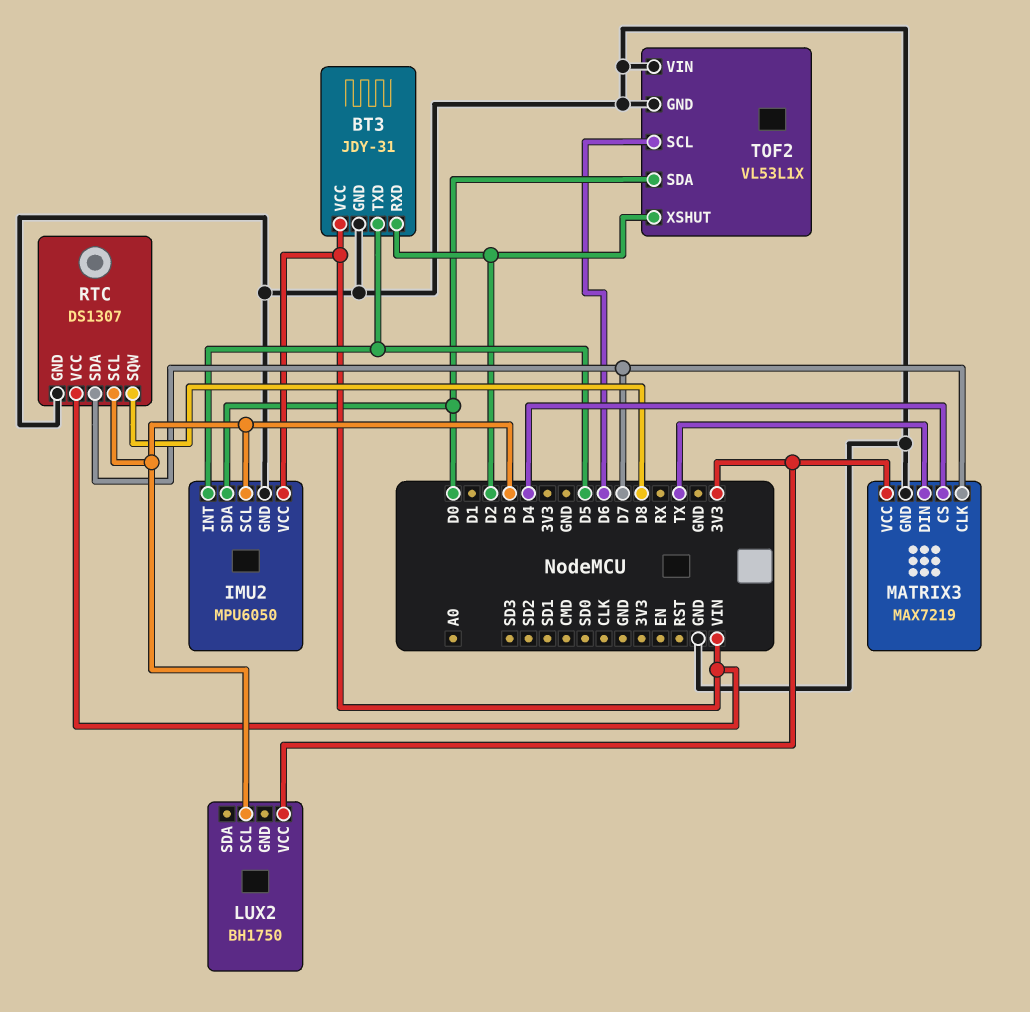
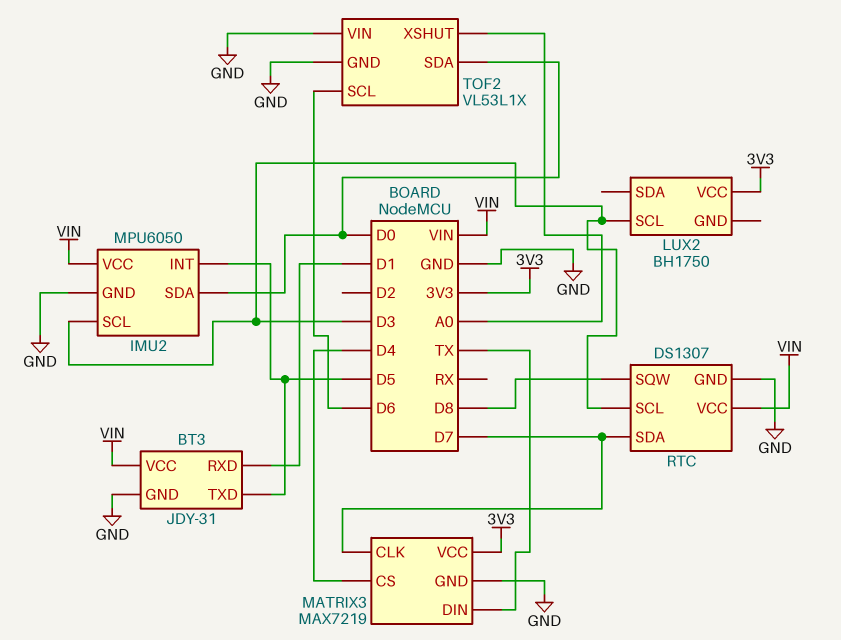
BT3 pin RXD: D2 -> D1
TOF2 pin XSHUT: D2 -> A0

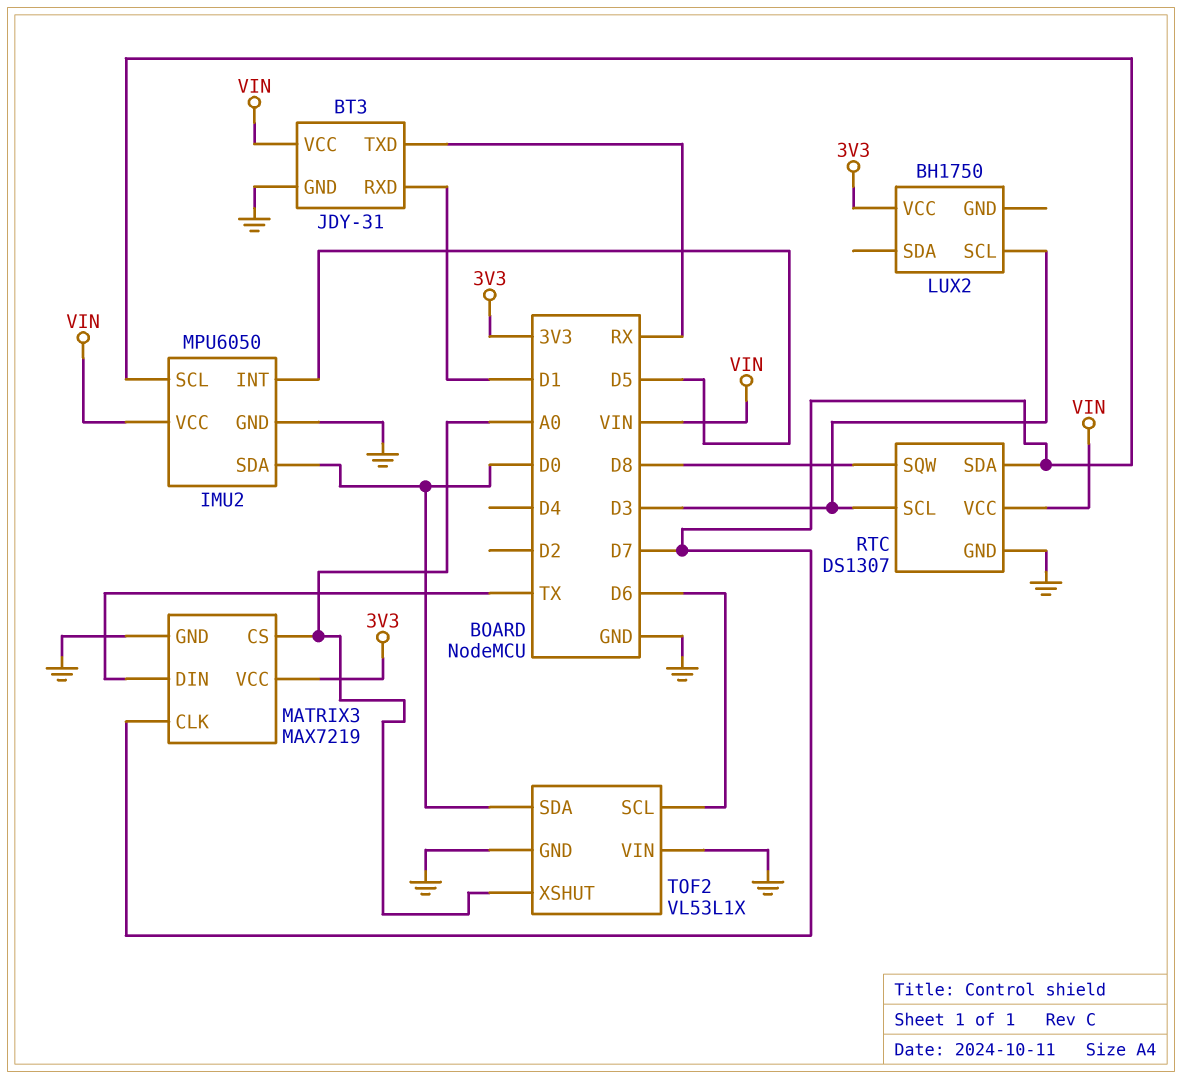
BT3 pin TXD: D5 -> RX
IMU2 pin SCL: D3 -> D7
MATRIX3 pin CS: D4 -> A0

